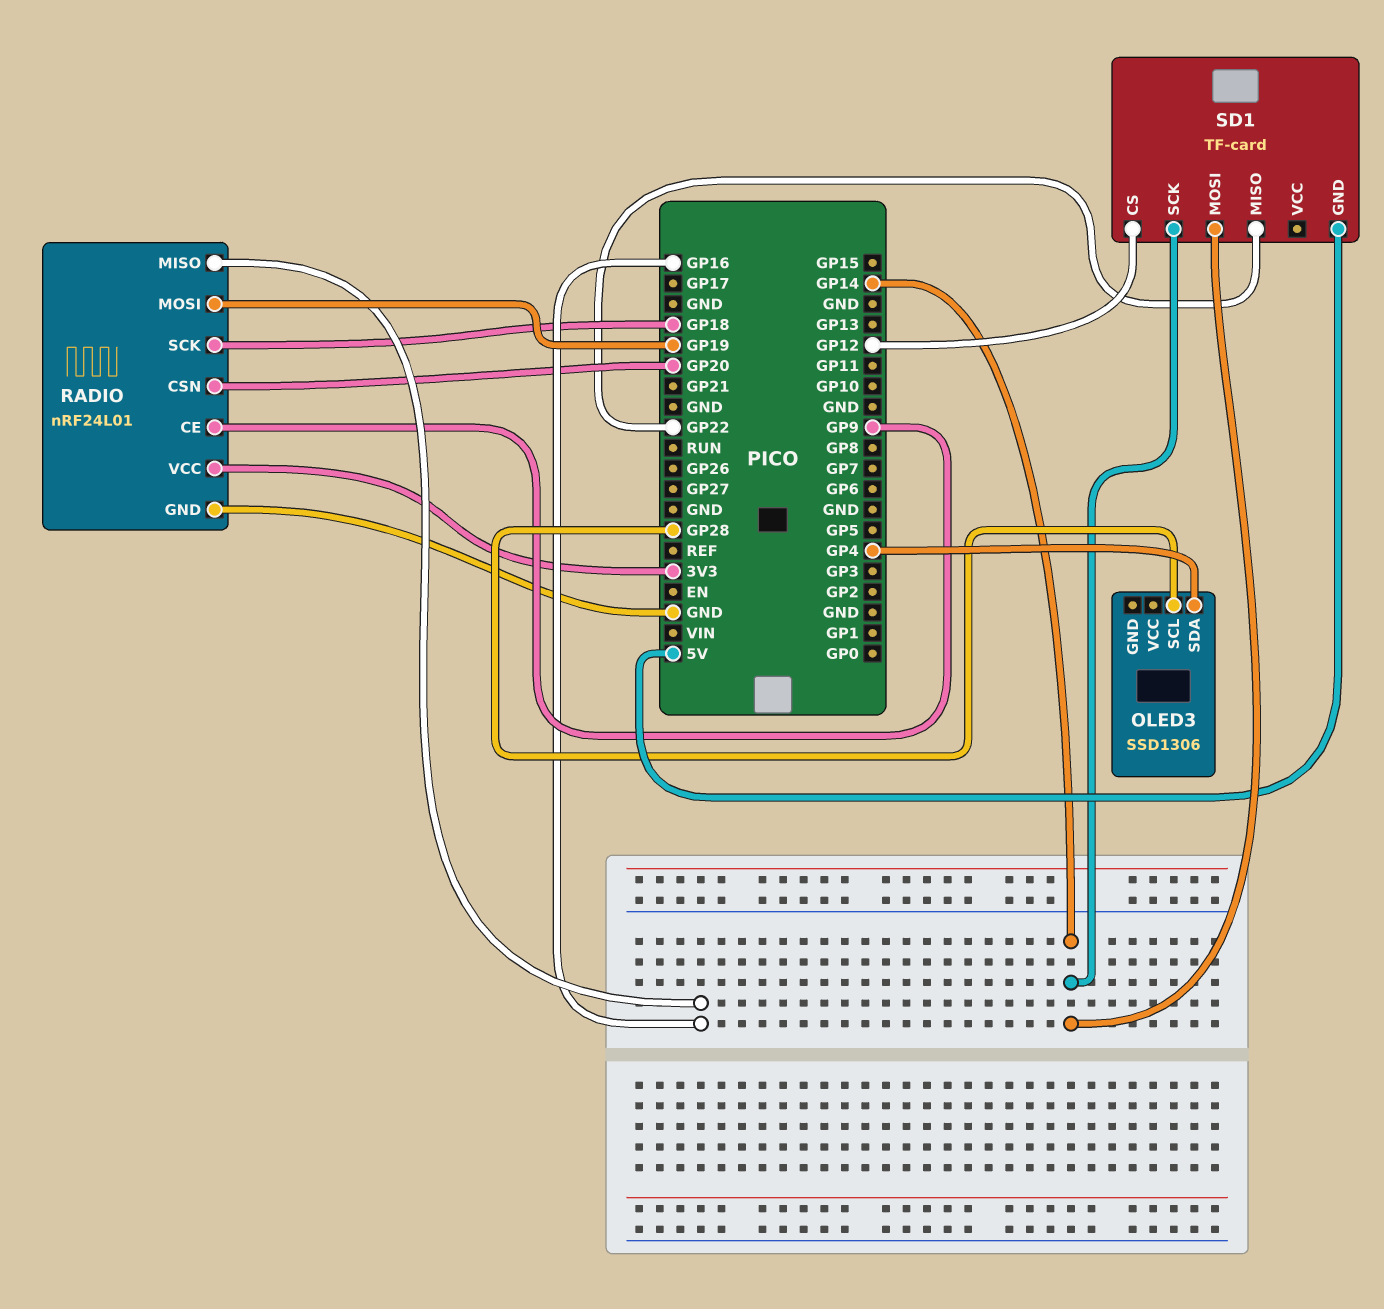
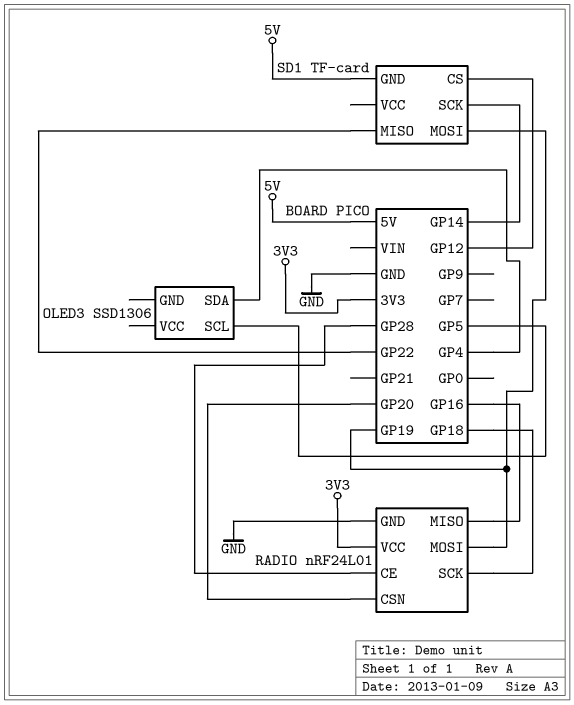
OLED3 pin SCL: GP28 -> GP5
RADIO pin CE: GP9 -> GP28
SD1 pin MOSI: GP14 -> GP19

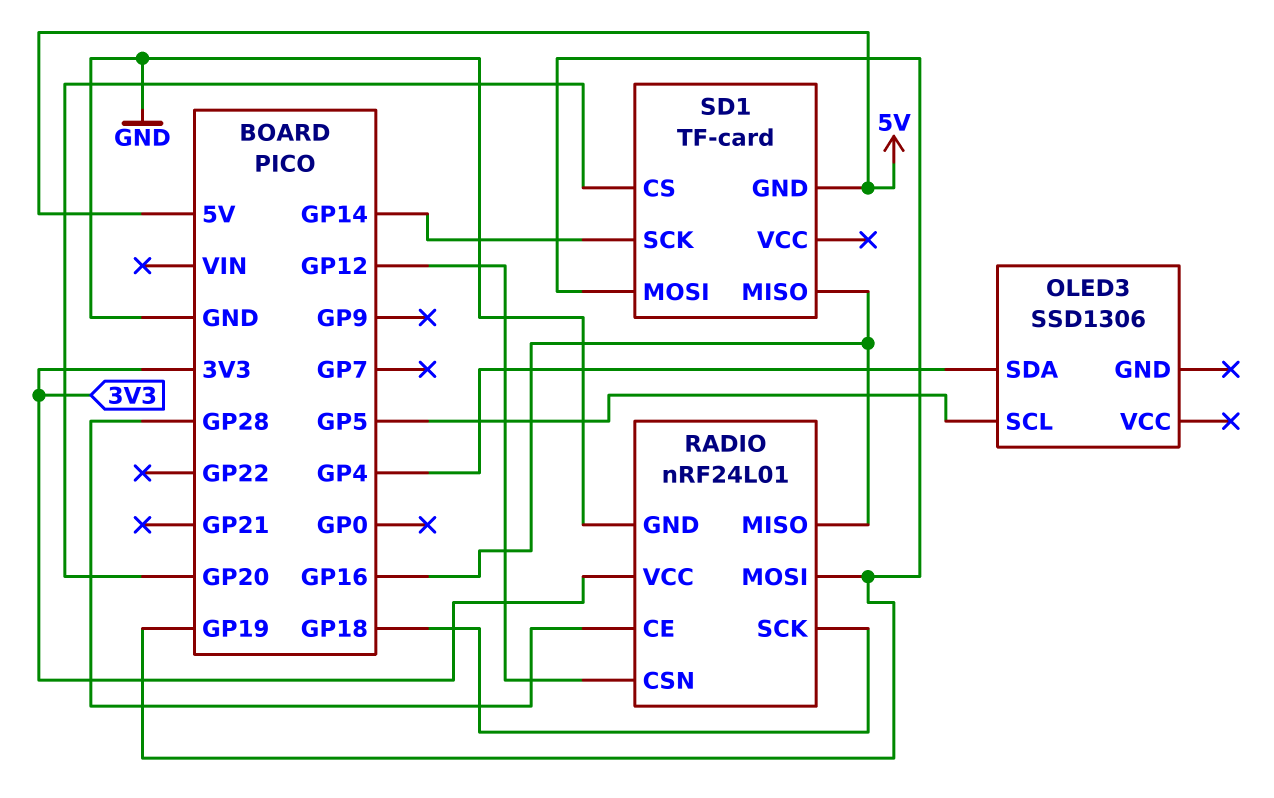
RADIO pin CSN: GP20 -> GP12
SD1 pin CS: GP12 -> GP20
SD1 pin MISO: GP22 -> GP16

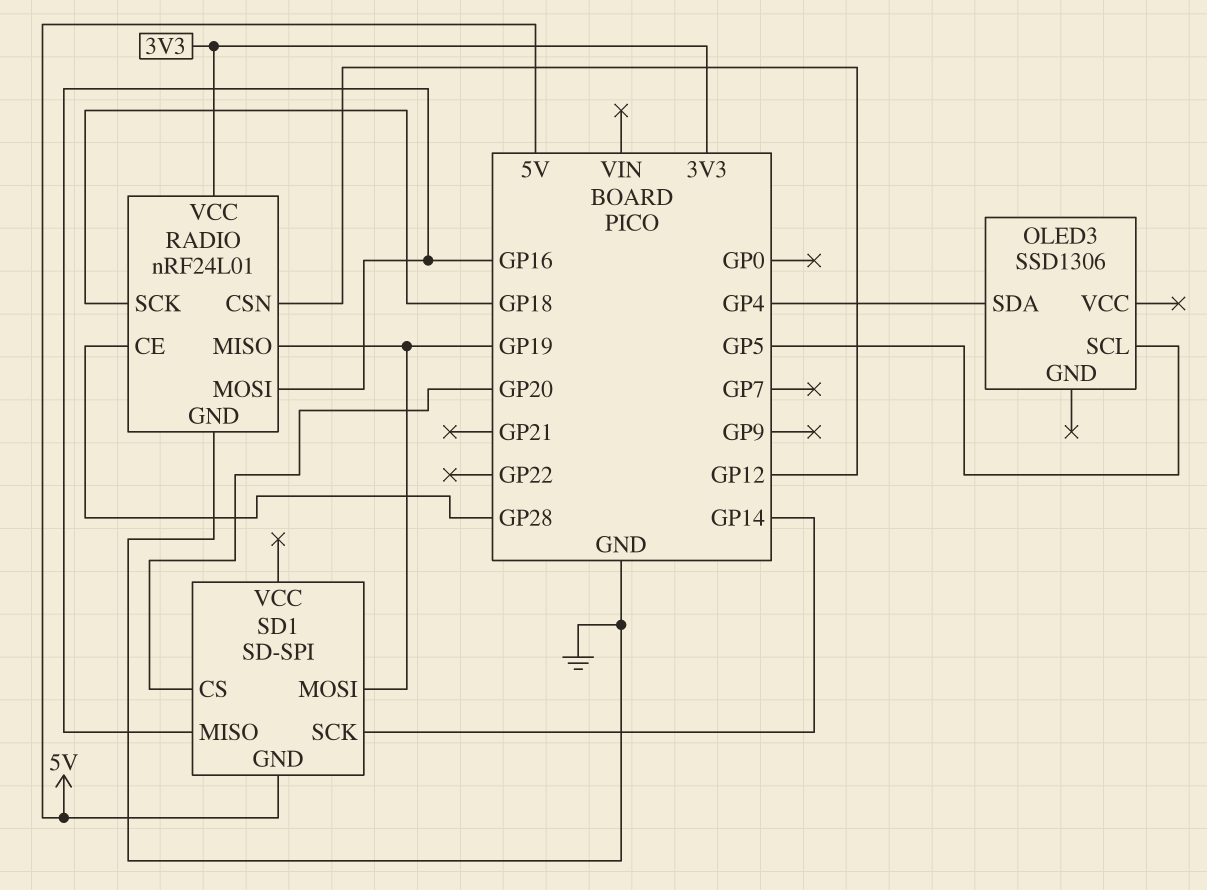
RADIO pin MISO: GP16 -> GP19
RADIO pin MOSI: GP19 -> GP16
SD1: TF-card -> SD-SPI

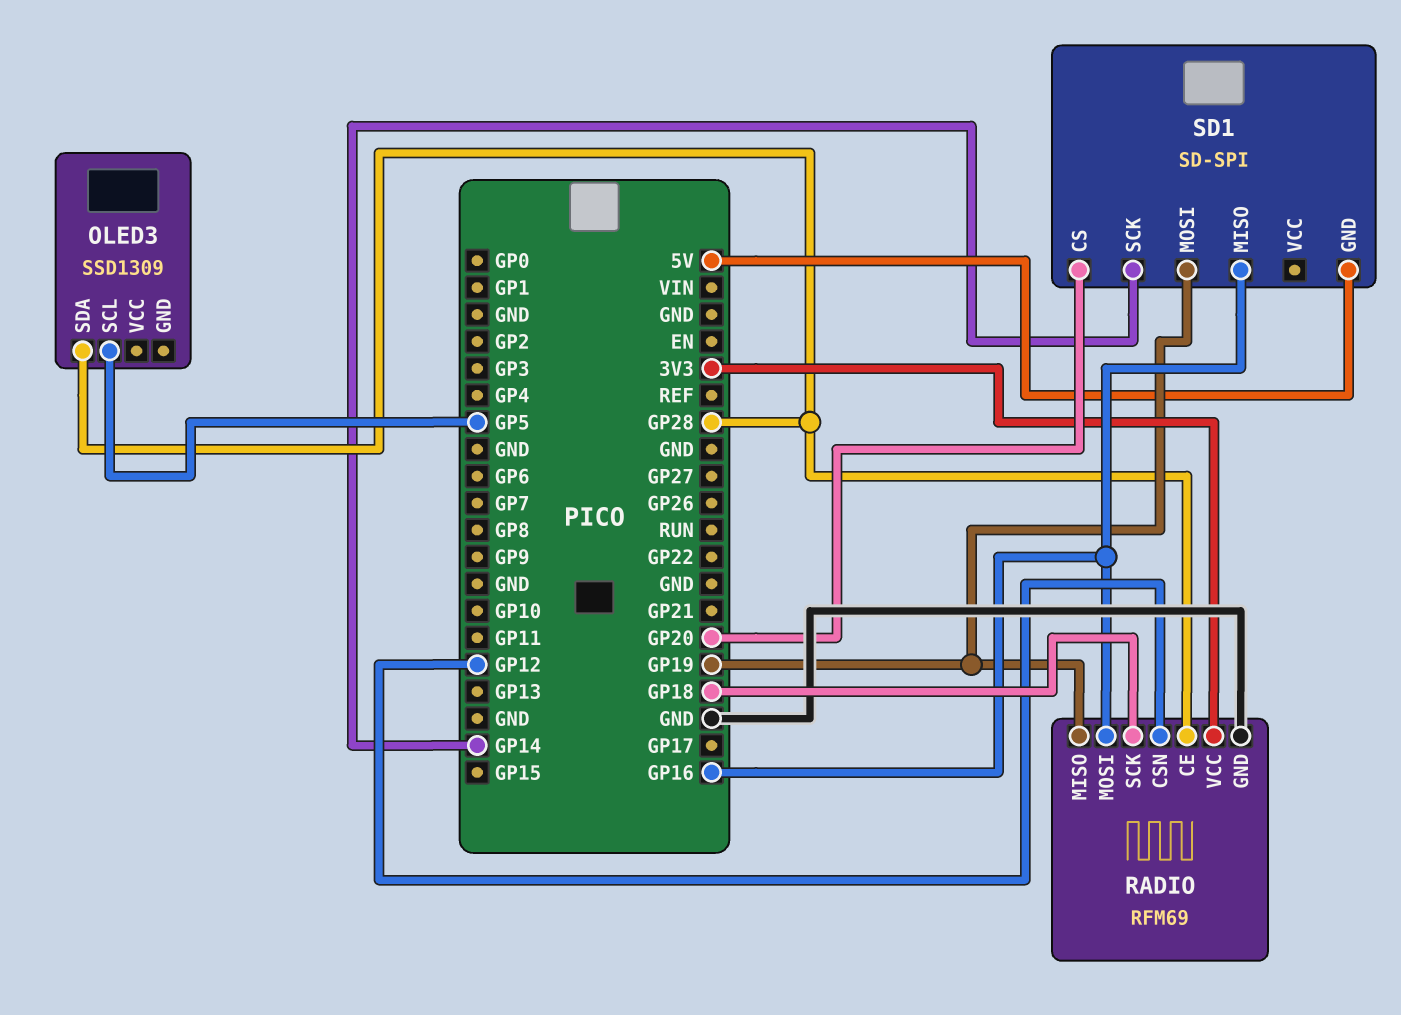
OLED3: SSD1306 -> SSD1309
OLED3 pin SDA: GP4 -> GP28
RADIO: nRF24L01 -> RFM69

